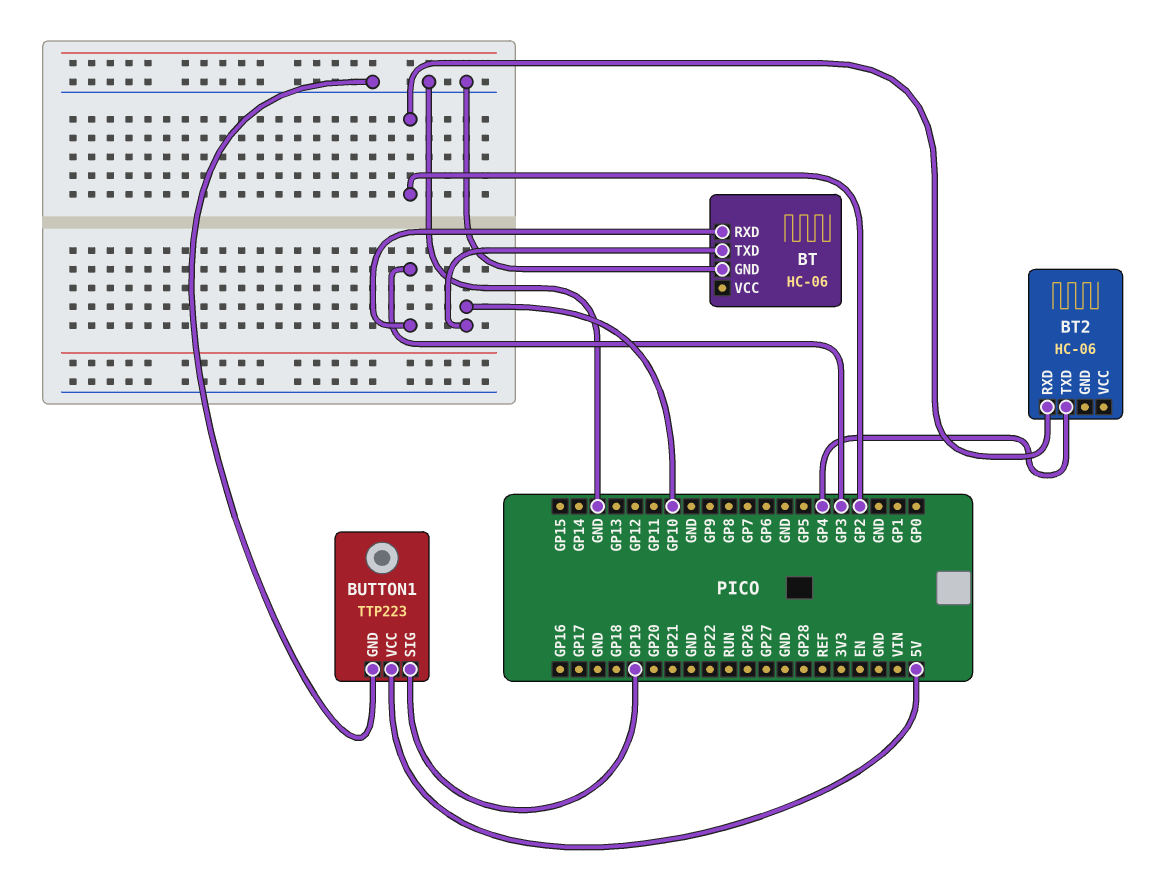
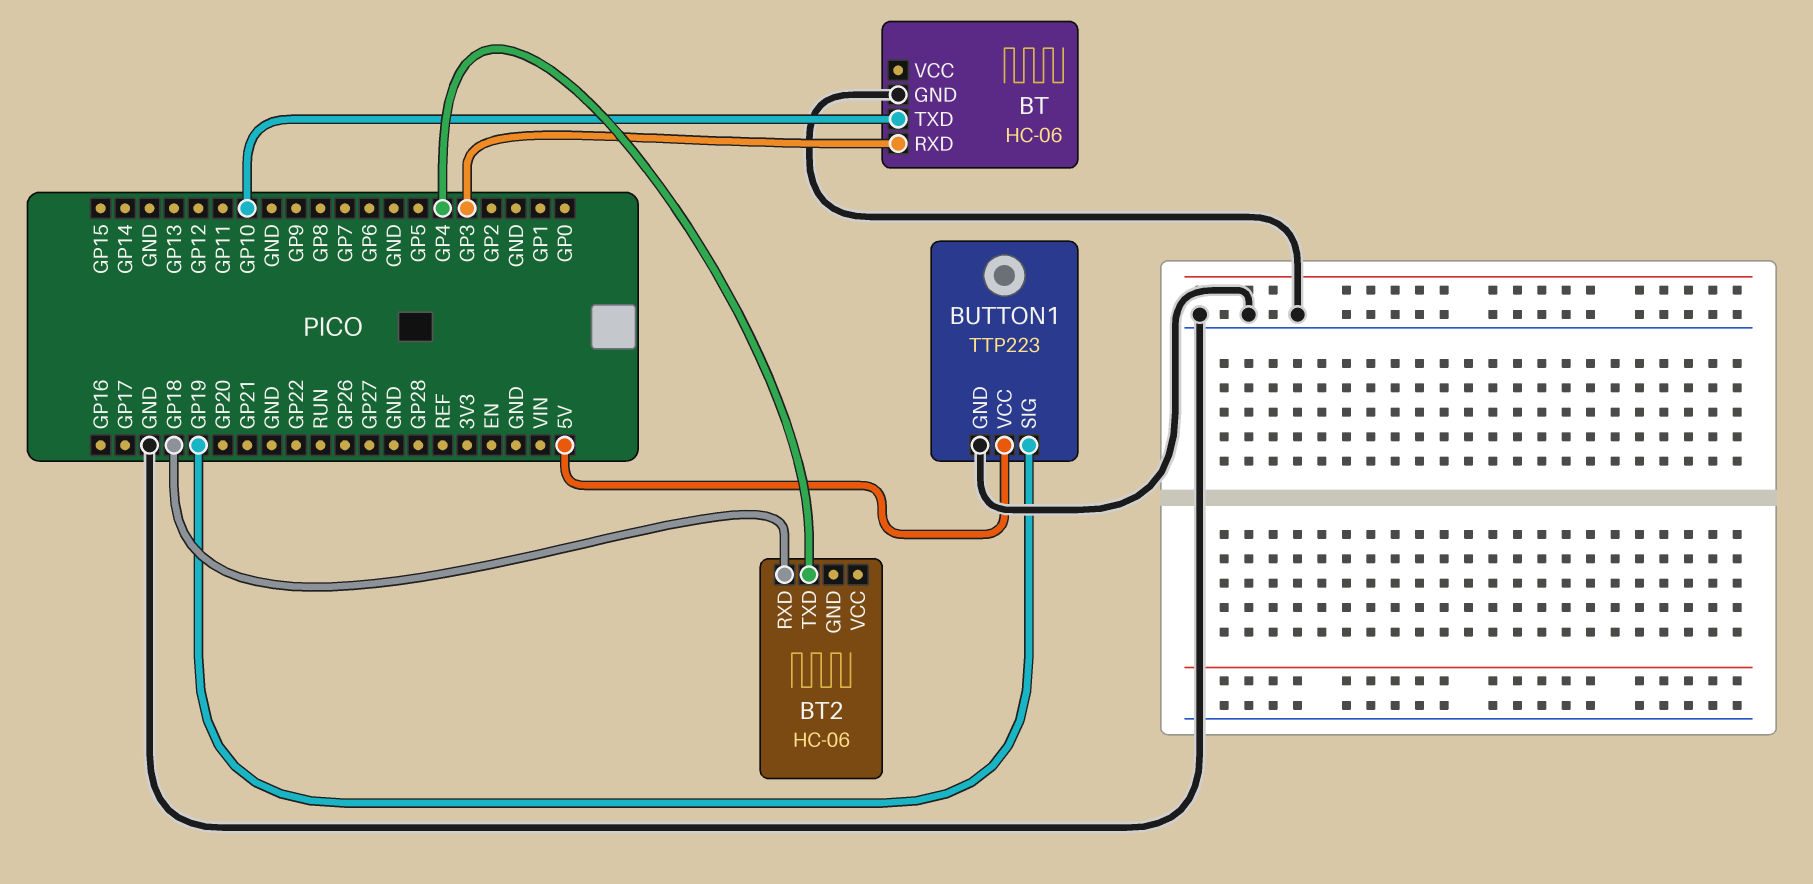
BT2 pin RXD: GP2 -> GP18

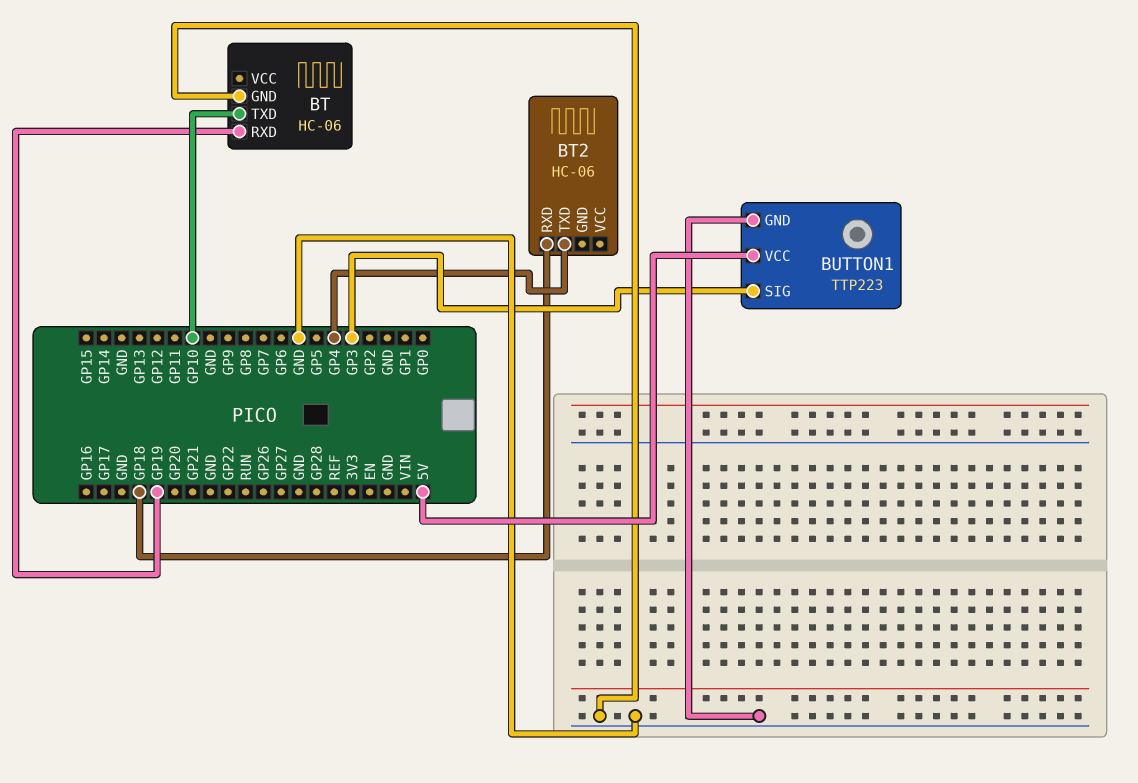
BT pin RXD: GP3 -> GP19
BUTTON1 pin SIG: GP19 -> GP3

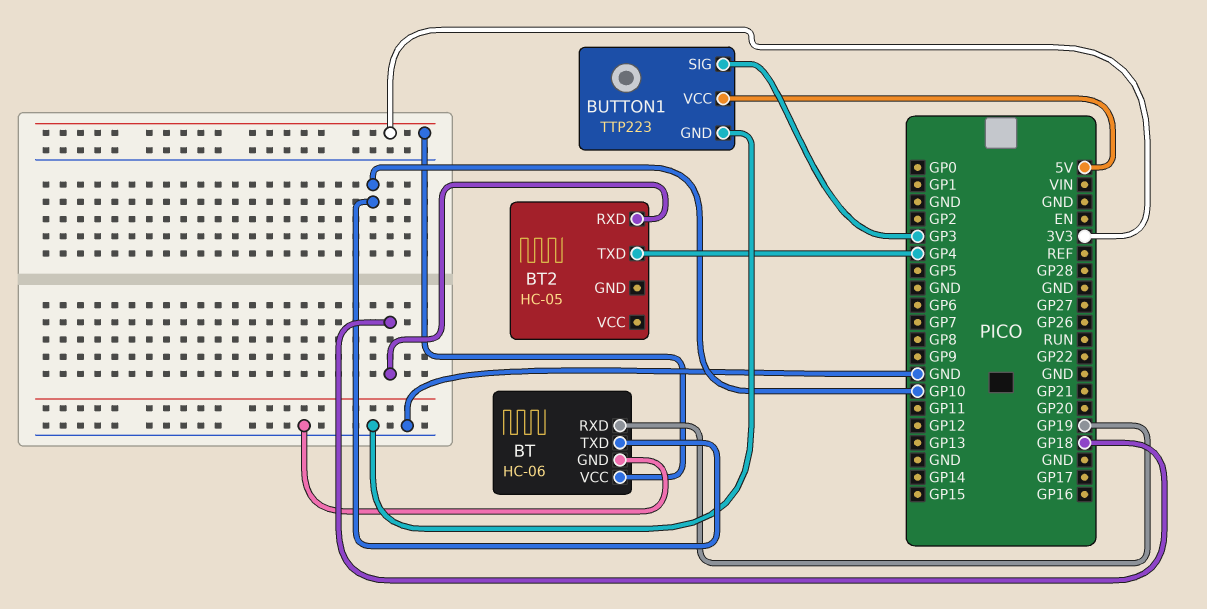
BT pin VCC: none -> 3V3
BT2: HC-06 -> HC-05

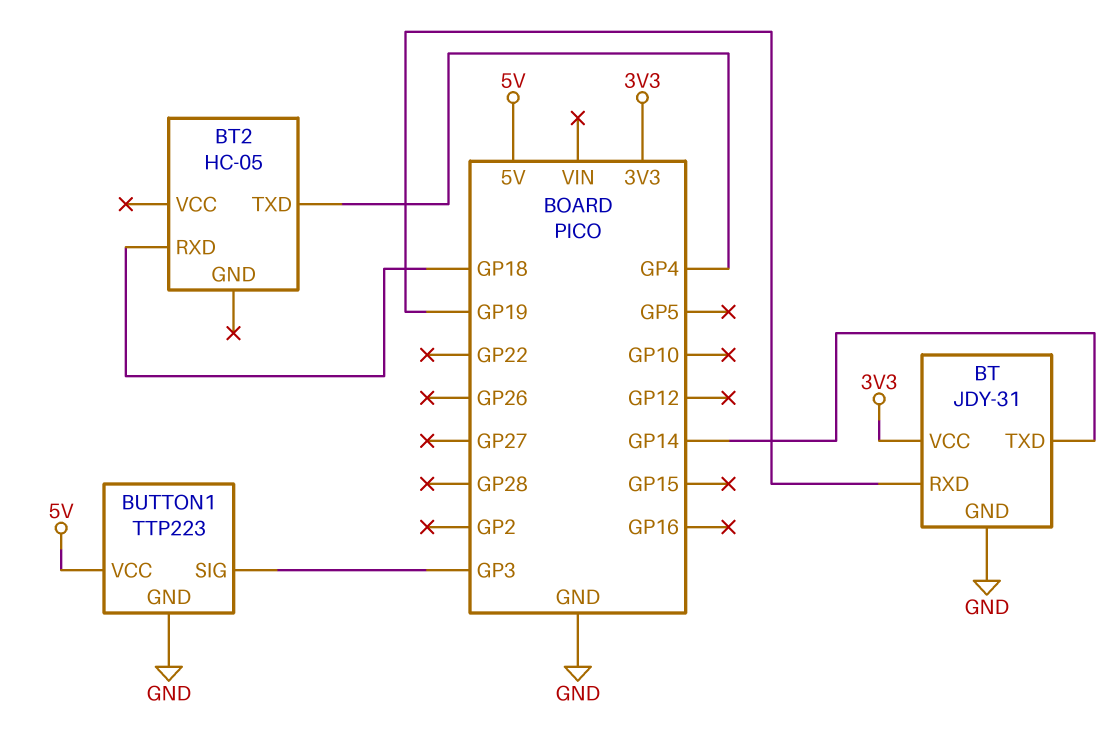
BT: HC-06 -> JDY-31
BT pin TXD: GP10 -> GP14

